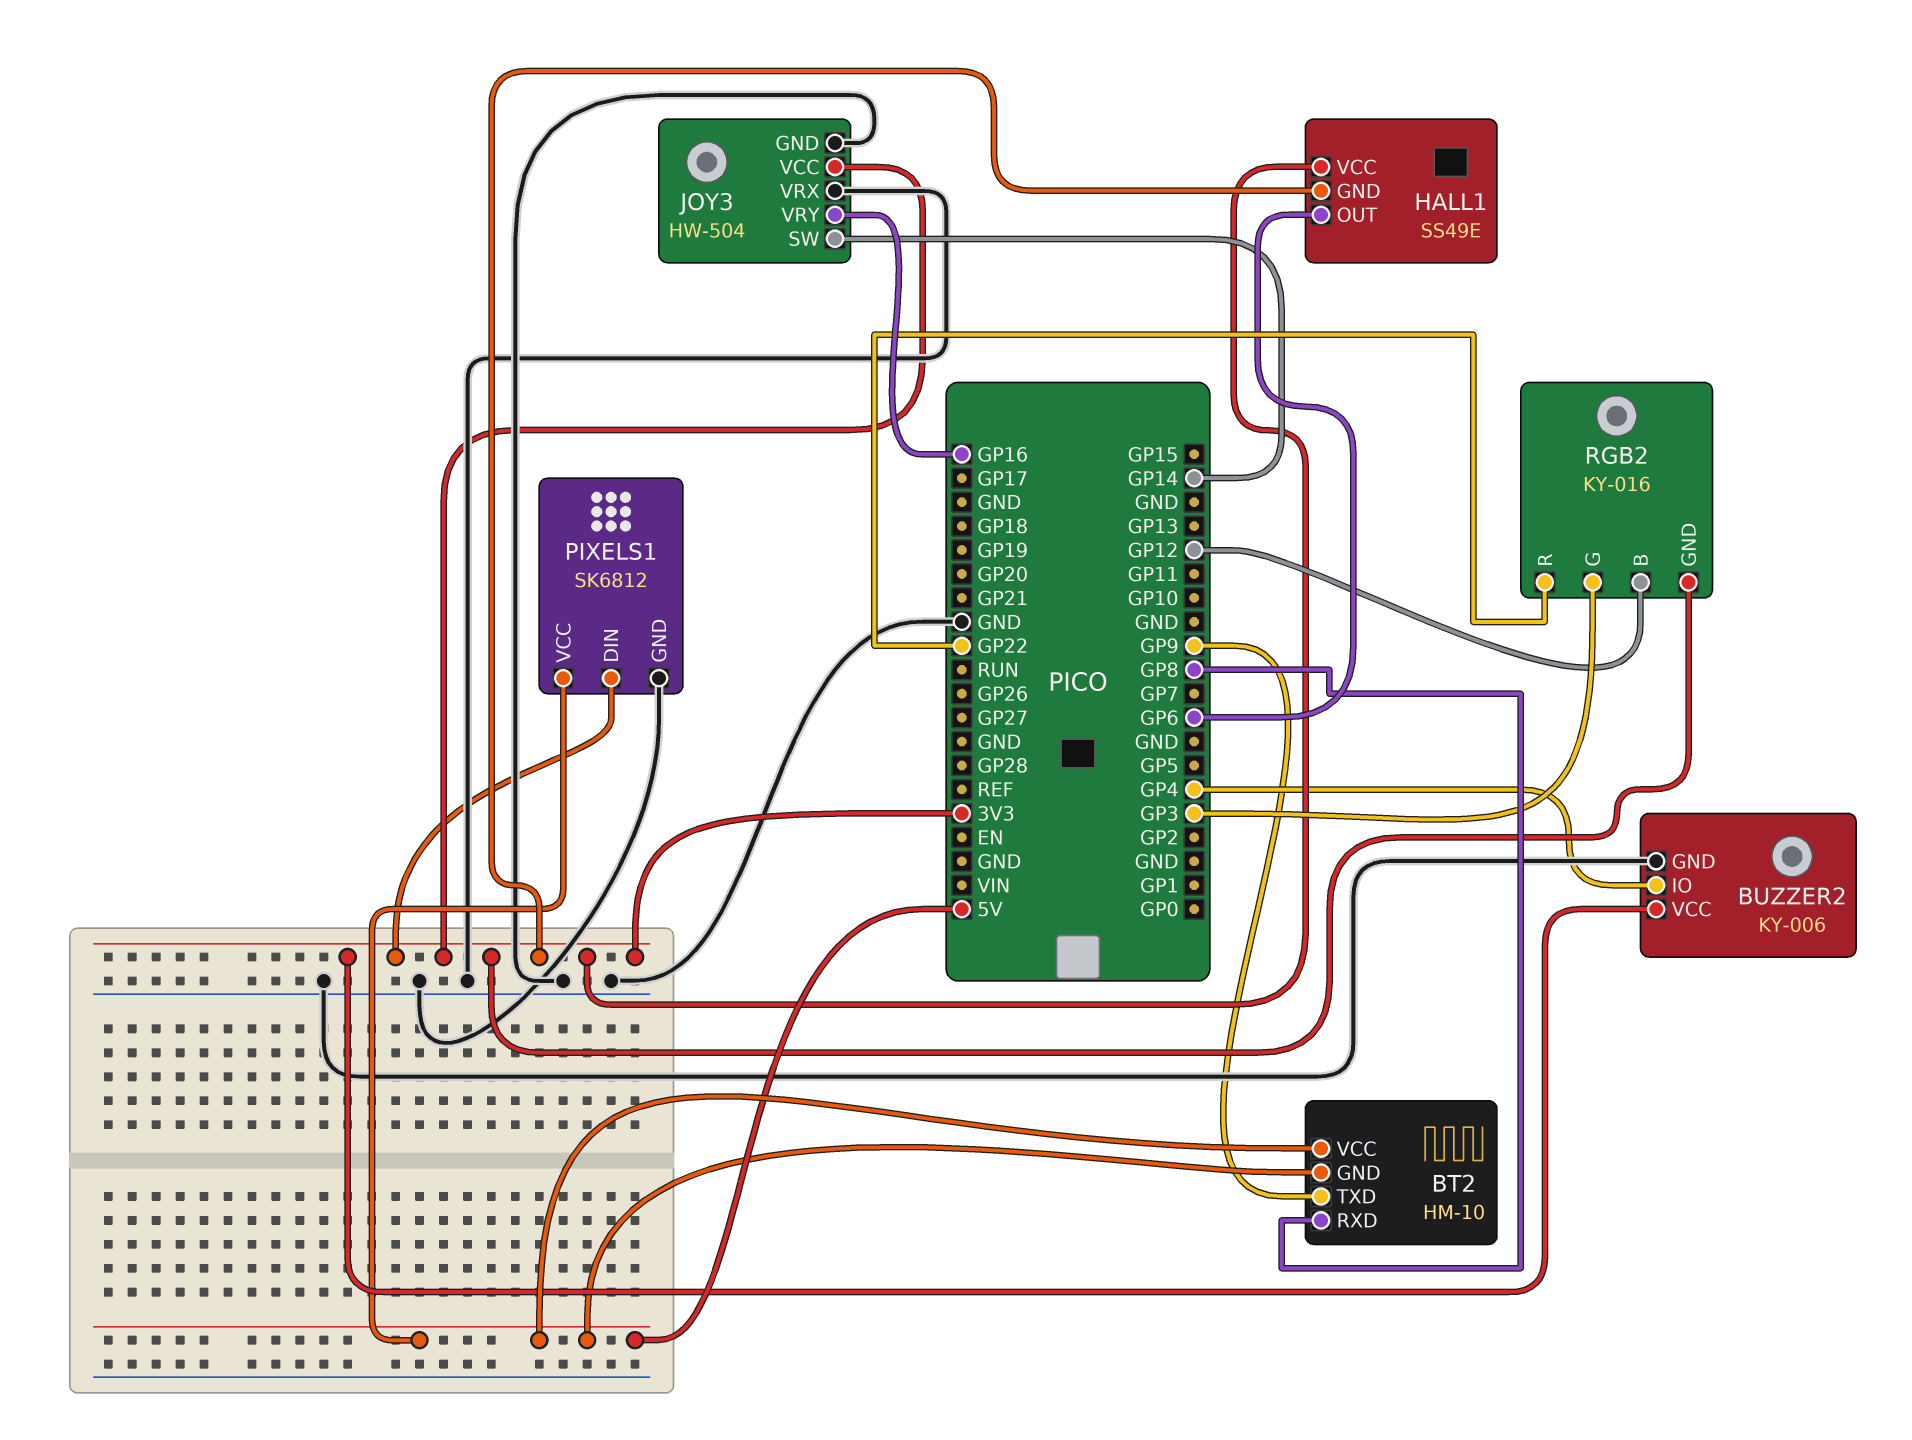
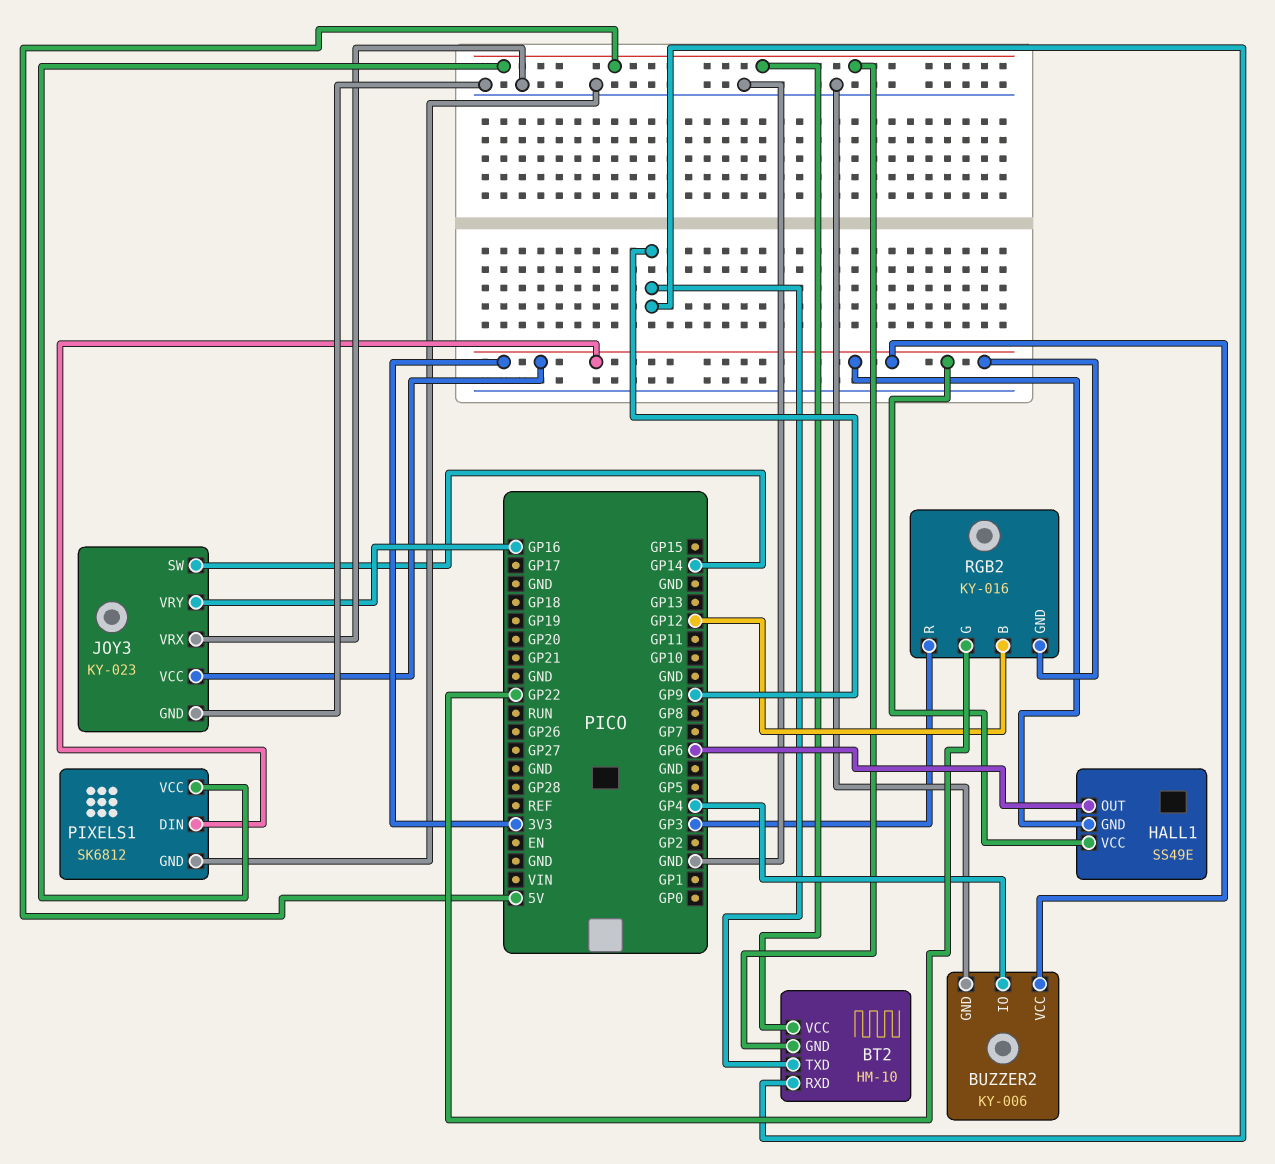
BT2 pin RXD: GP8 -> GP9
JOY3: HW-504 -> KY-023
RGB2 pin G: GP3 -> GP22
RGB2 pin R: GP22 -> GP3

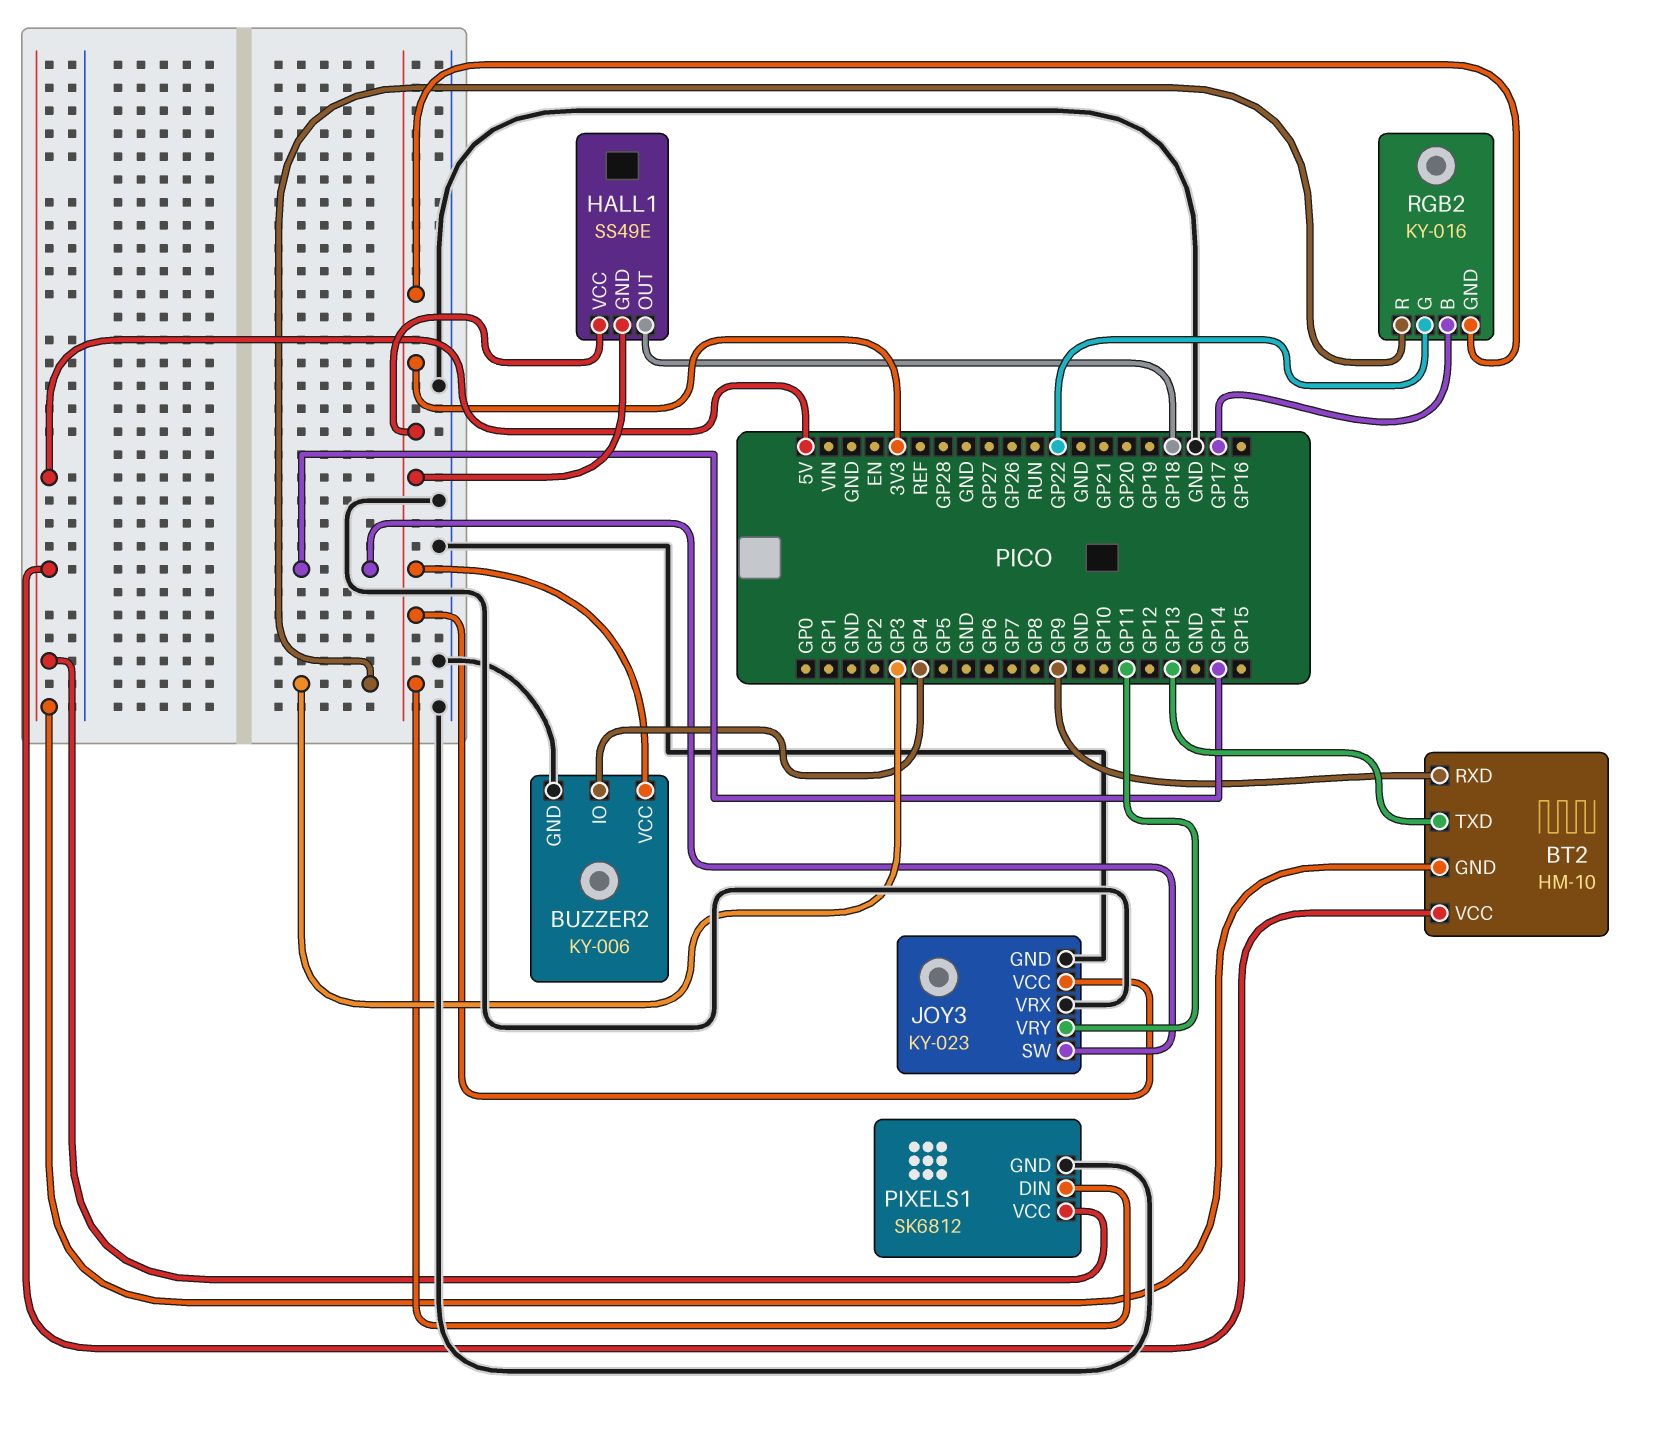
BT2 pin TXD: GP9 -> GP13
HALL1 pin OUT: GP6 -> GP18
JOY3 pin VRY: GP16 -> GP11
RGB2 pin B: GP12 -> GP17

